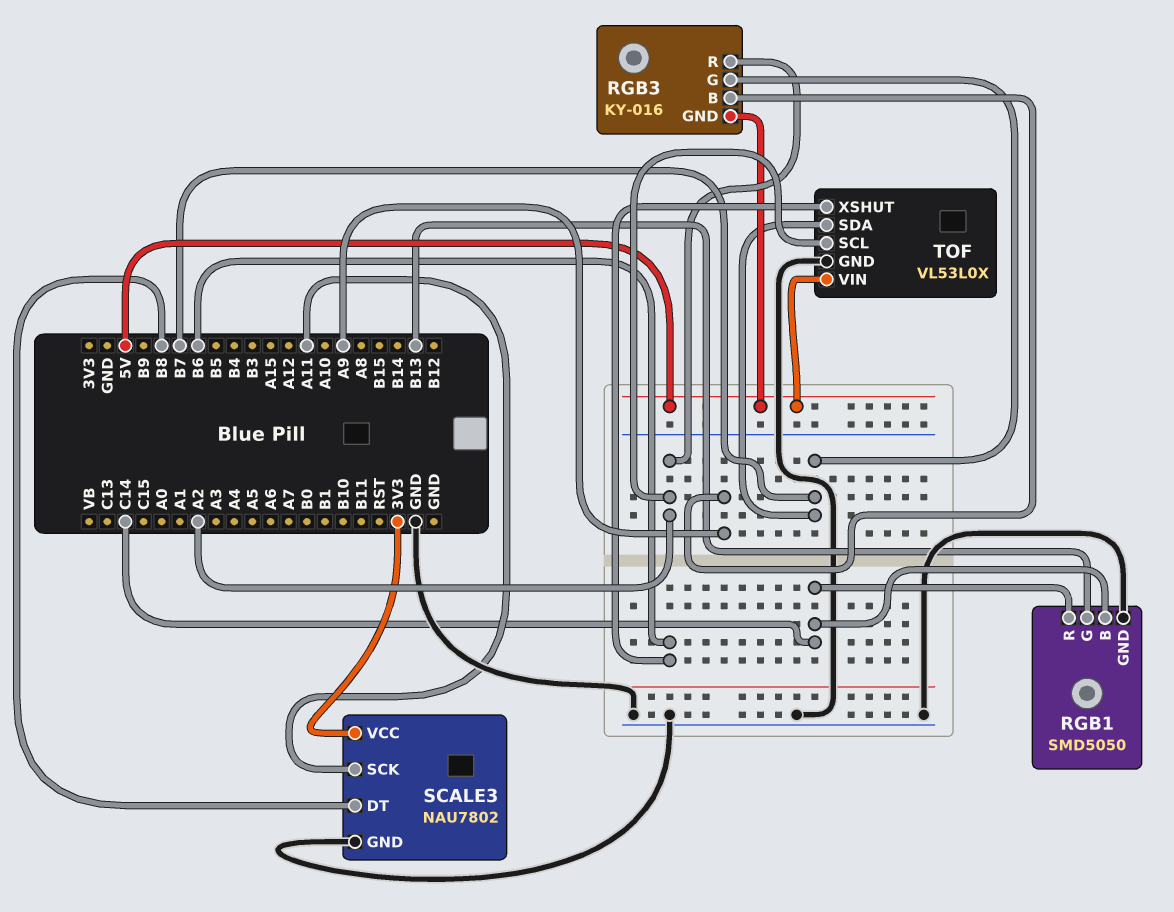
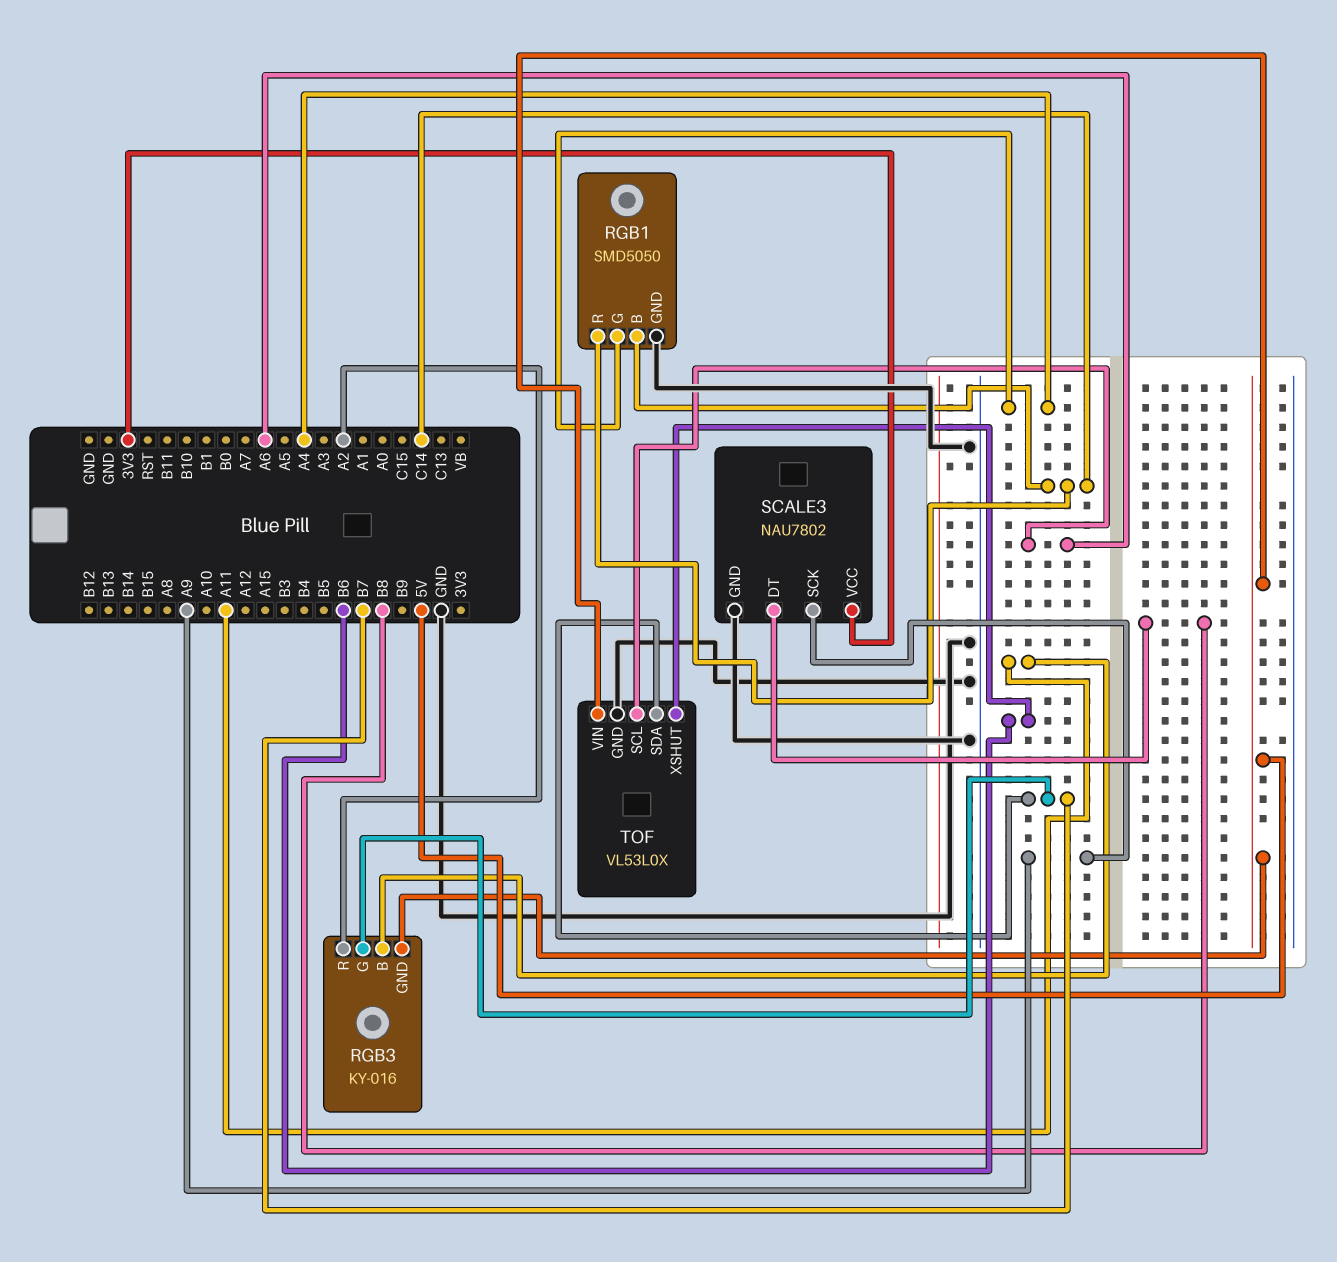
RGB1 pin G: B13 -> A4
RGB3 pin B: A9 -> A11
SCALE3 pin SCK: A11 -> A9
TOF pin SCL: A2 -> A6

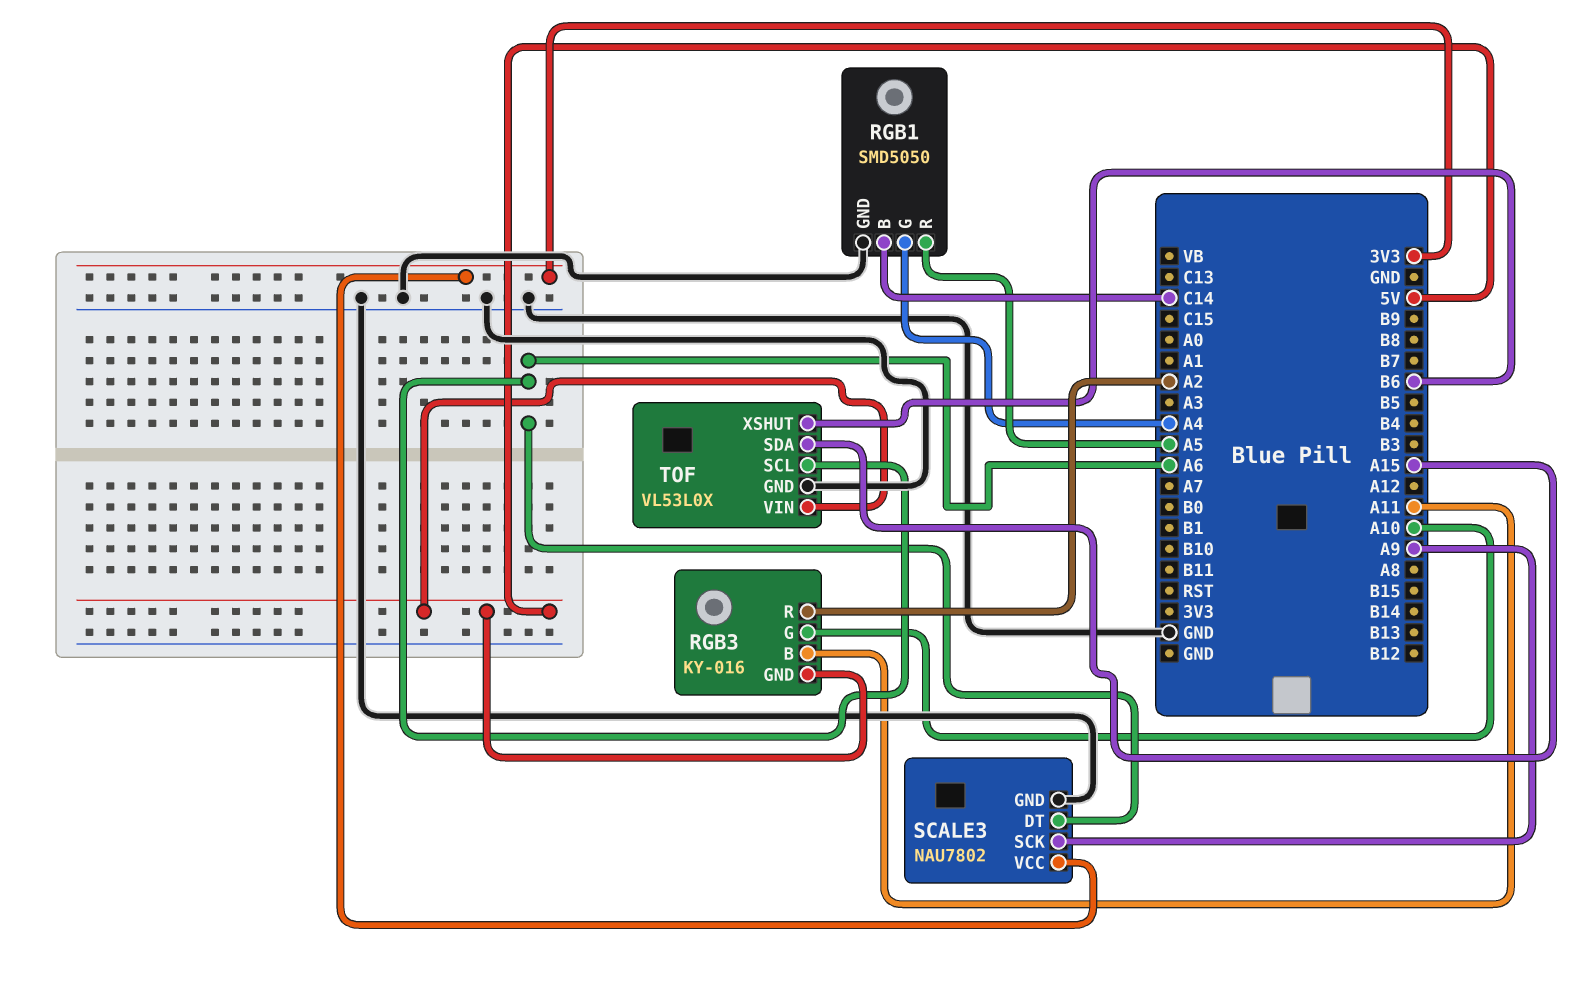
RGB1 pin R: C14 -> A5
RGB3 pin G: B7 -> A10
SCALE3 pin DT: B8 -> A6
TOF pin SDA: B7 -> A15

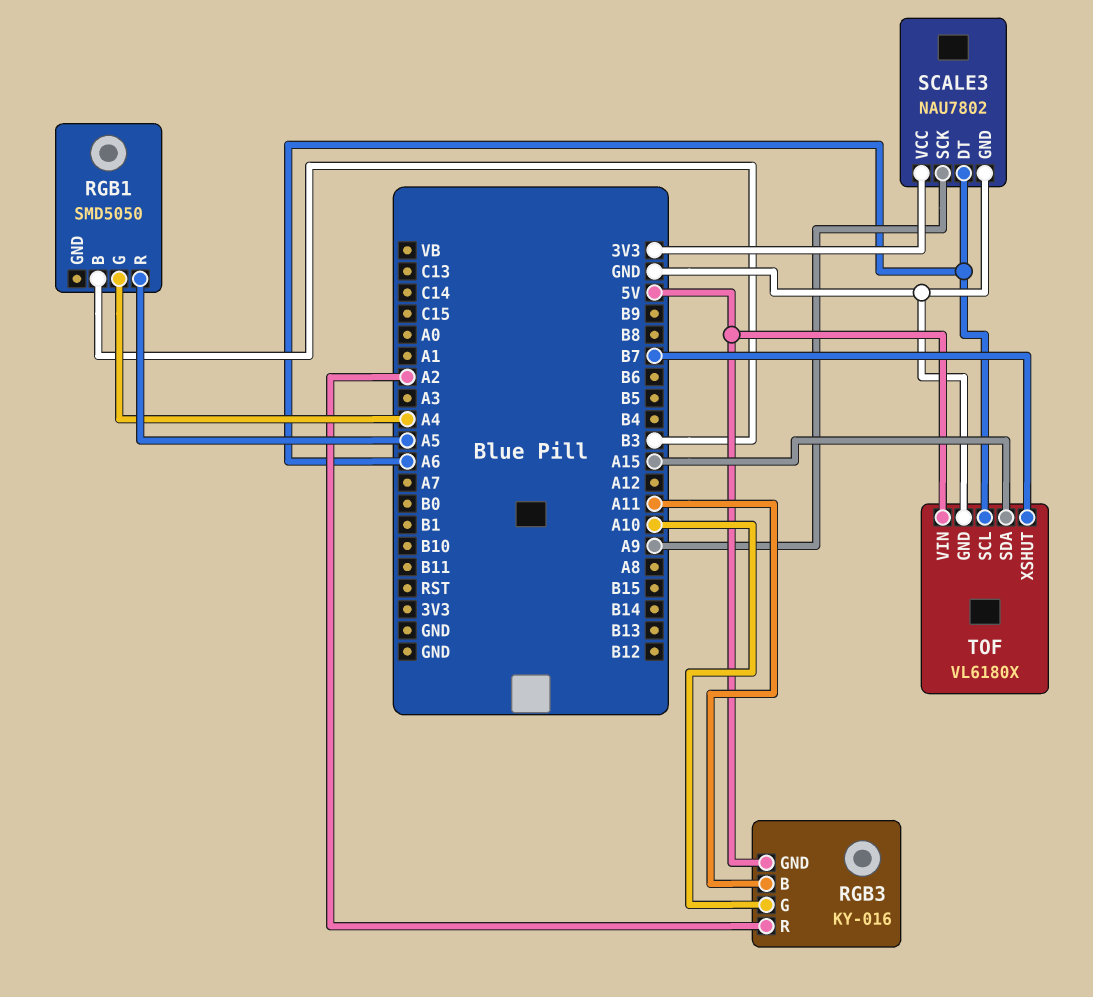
RGB1 pin B: C14 -> B3
RGB1 pin GND: GND -> none
TOF: VL53L0X -> VL6180X
TOF pin XSHUT: B6 -> B7

